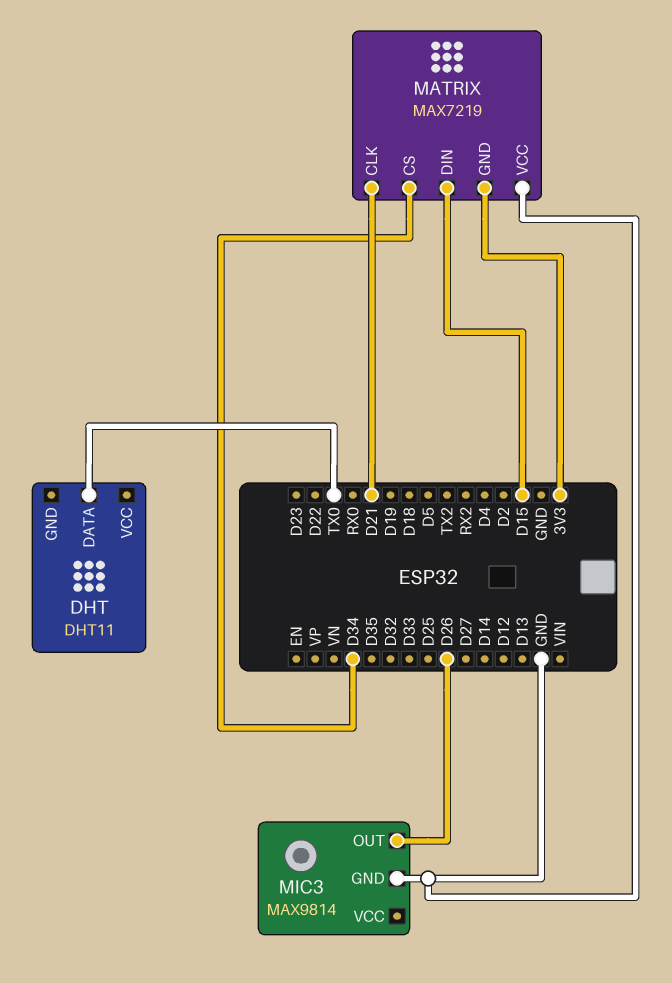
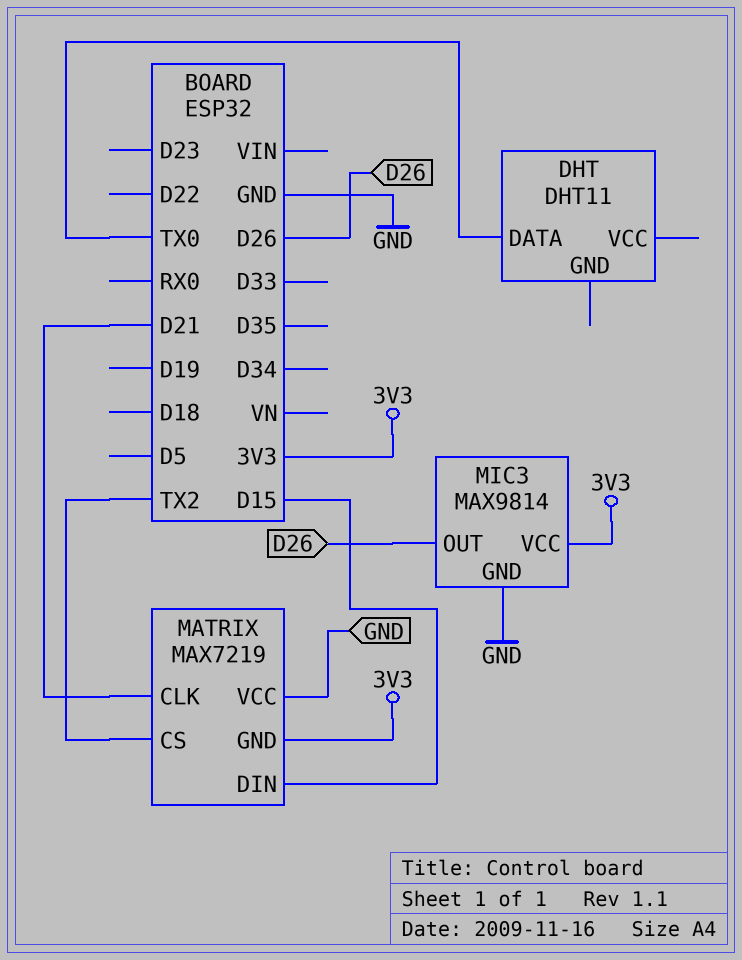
MATRIX pin CS: D34 -> TX2
MIC3 pin VCC: none -> 3V3

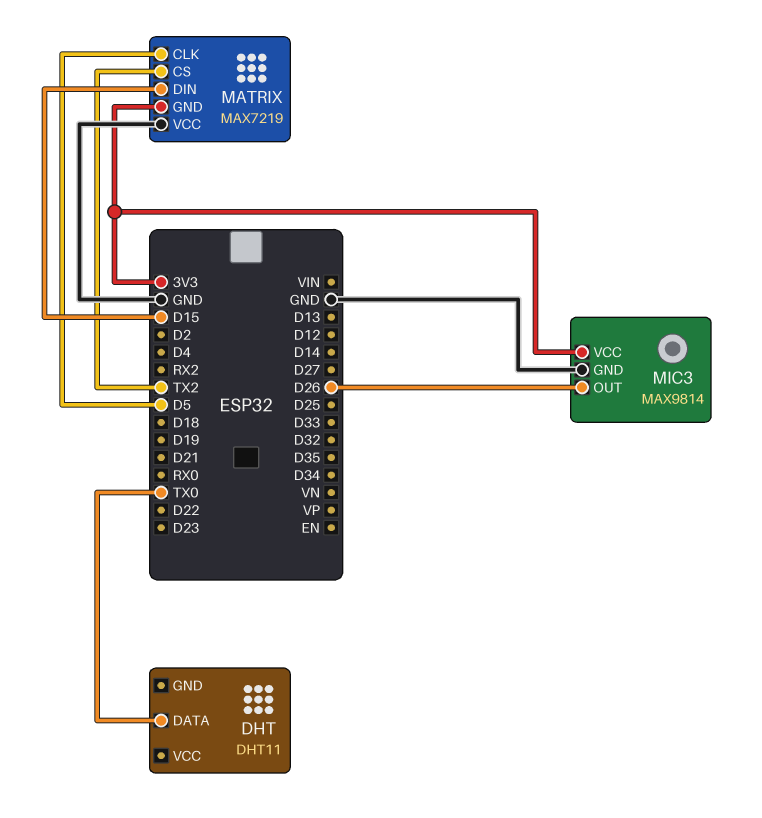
MATRIX pin CLK: D21 -> D5

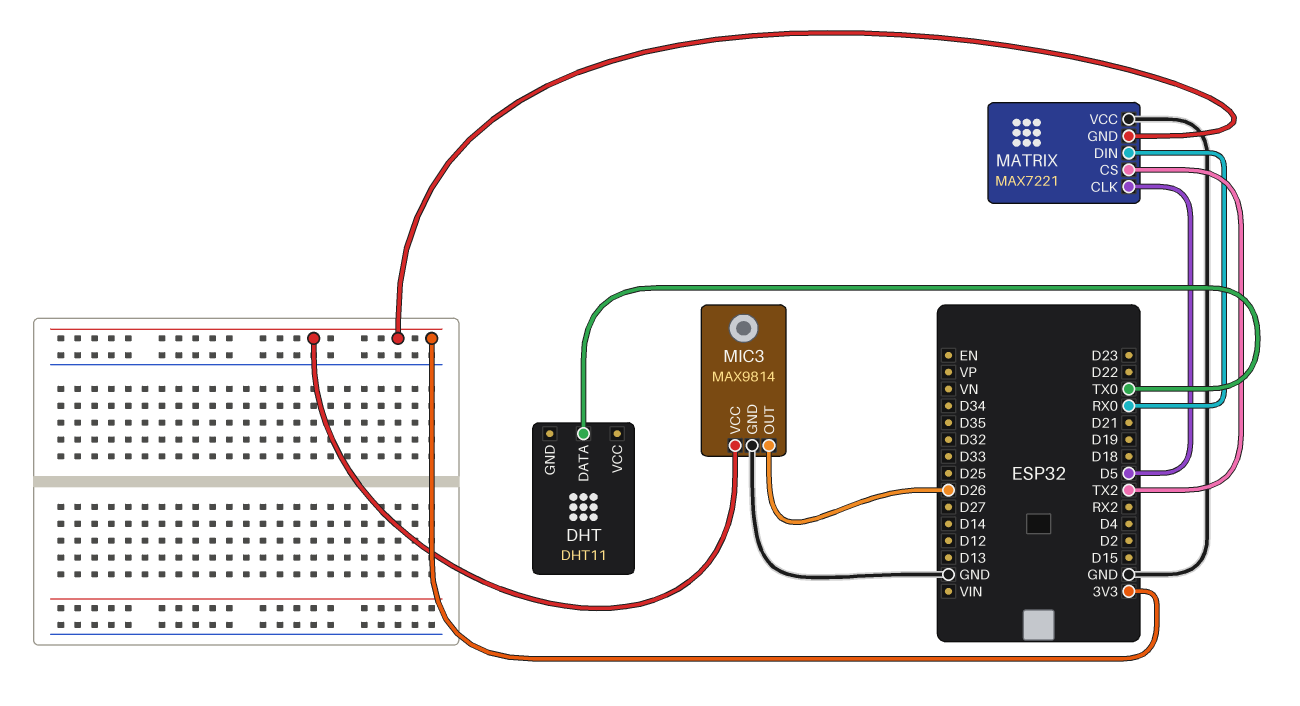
MATRIX: MAX7219 -> MAX7221
MATRIX pin DIN: D15 -> RX0

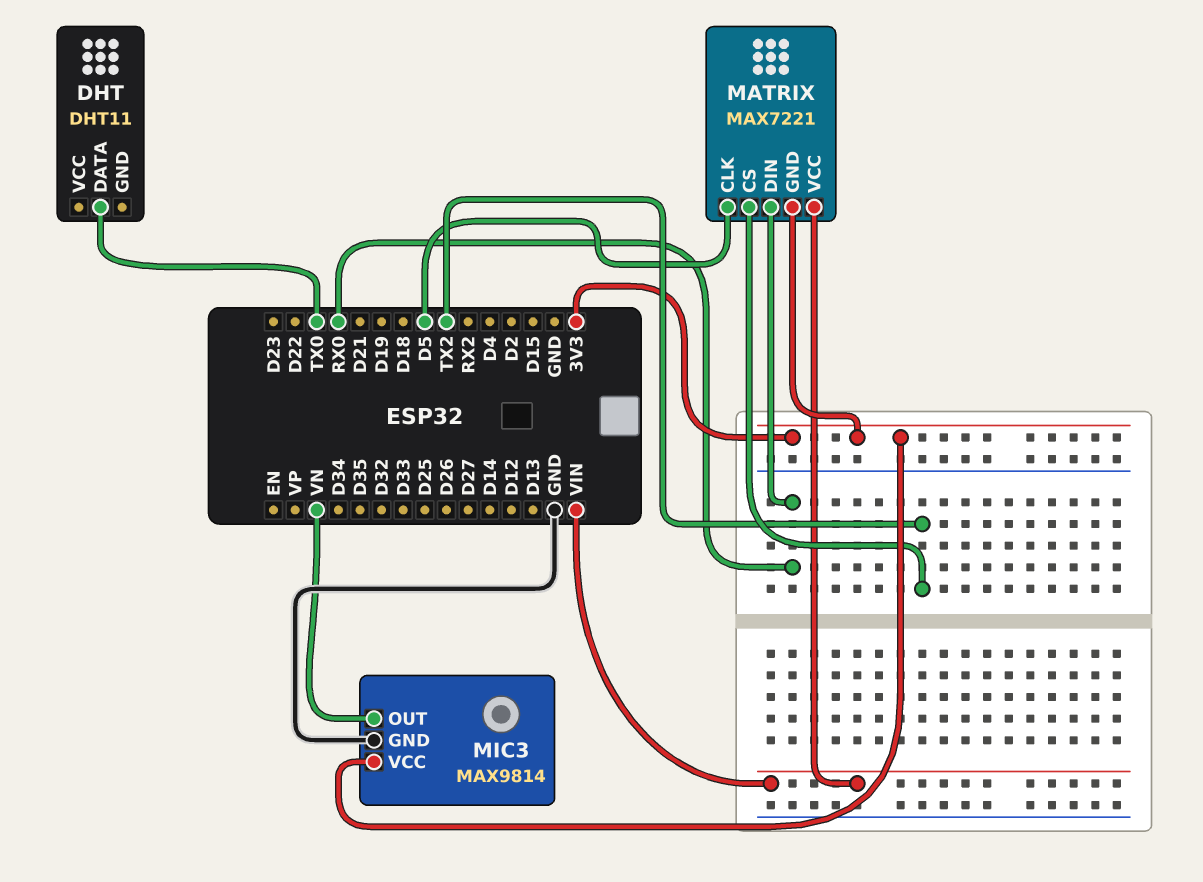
MATRIX pin VCC: GND -> VIN
MIC3 pin OUT: D26 -> VN

